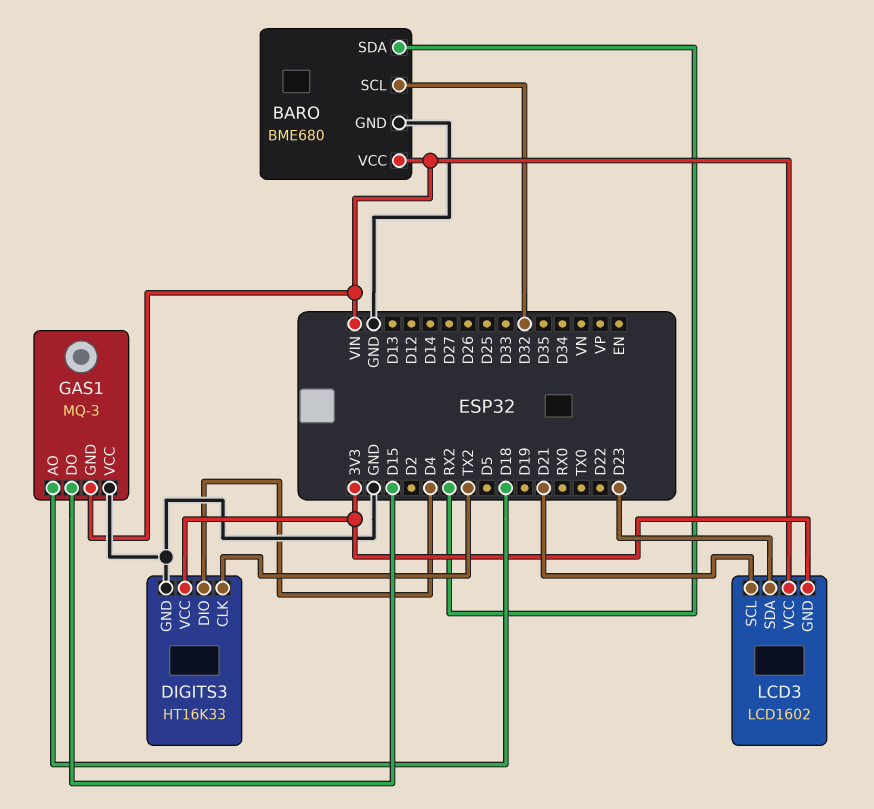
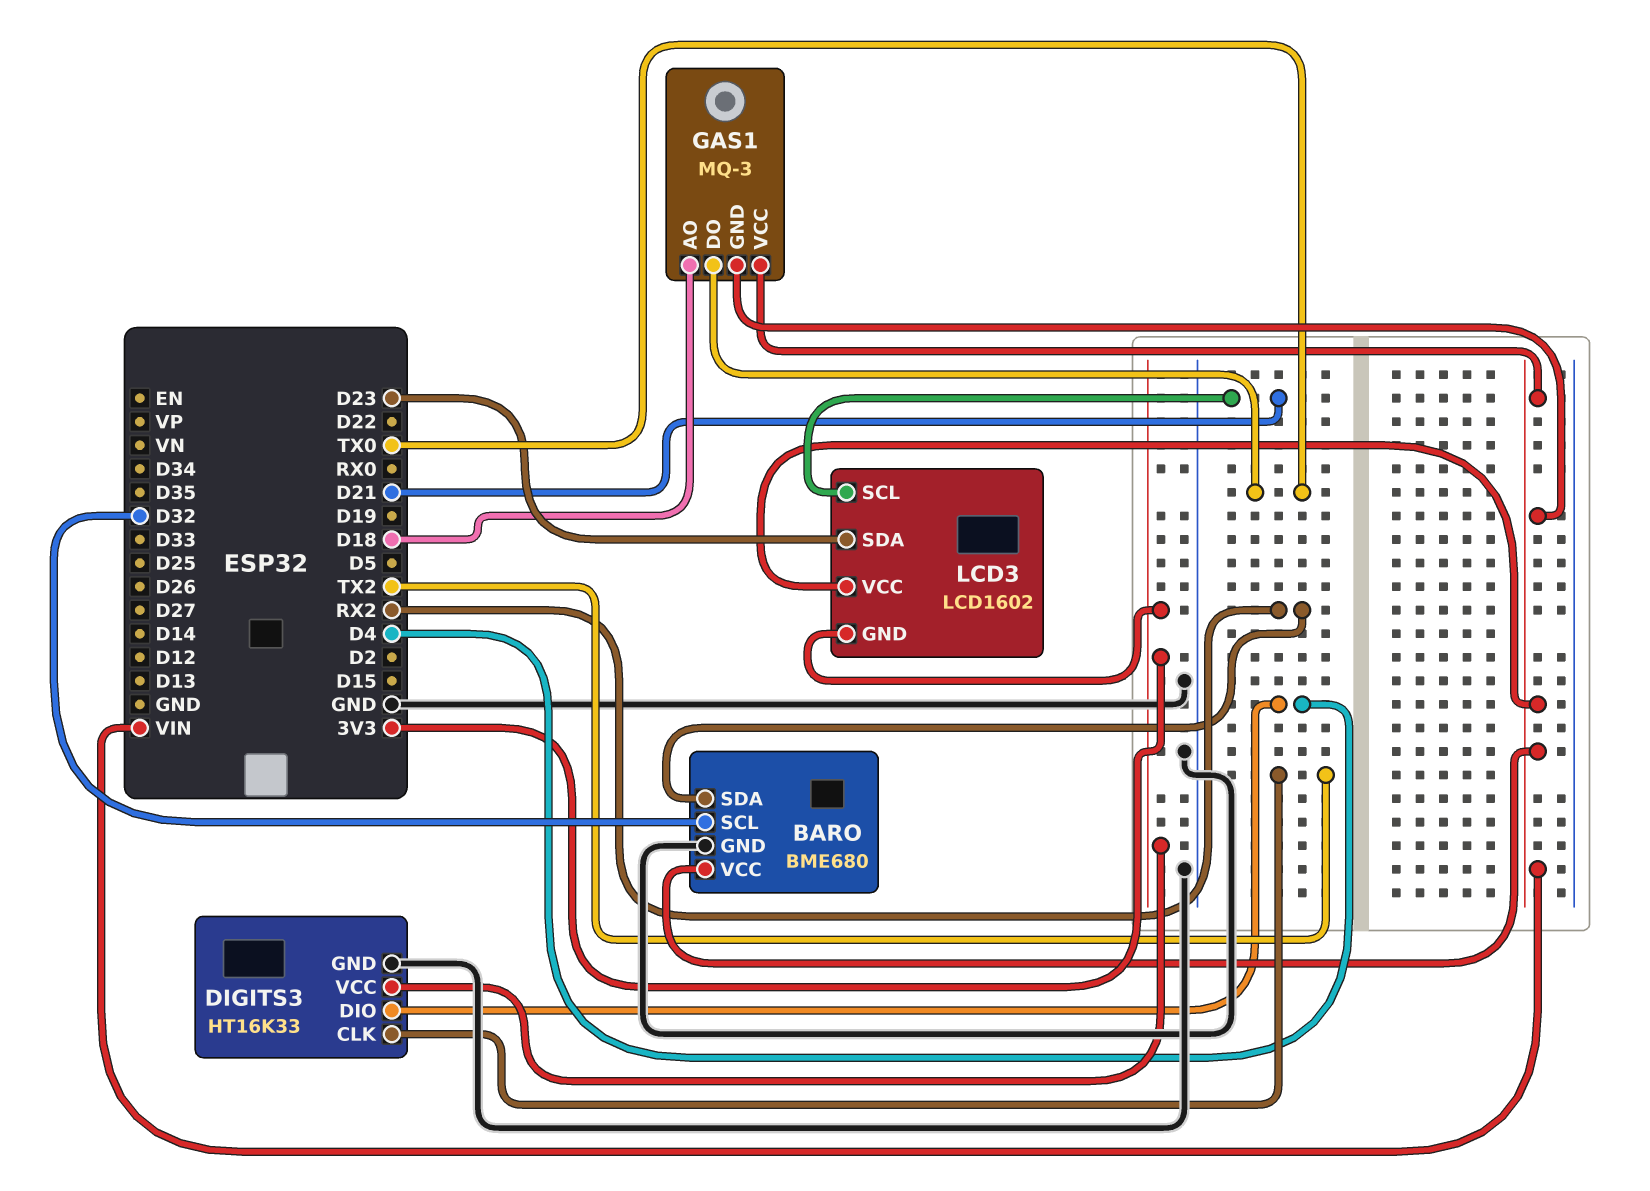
GAS1 pin DO: D15 -> TX0
GAS1 pin VCC: GND -> VIN

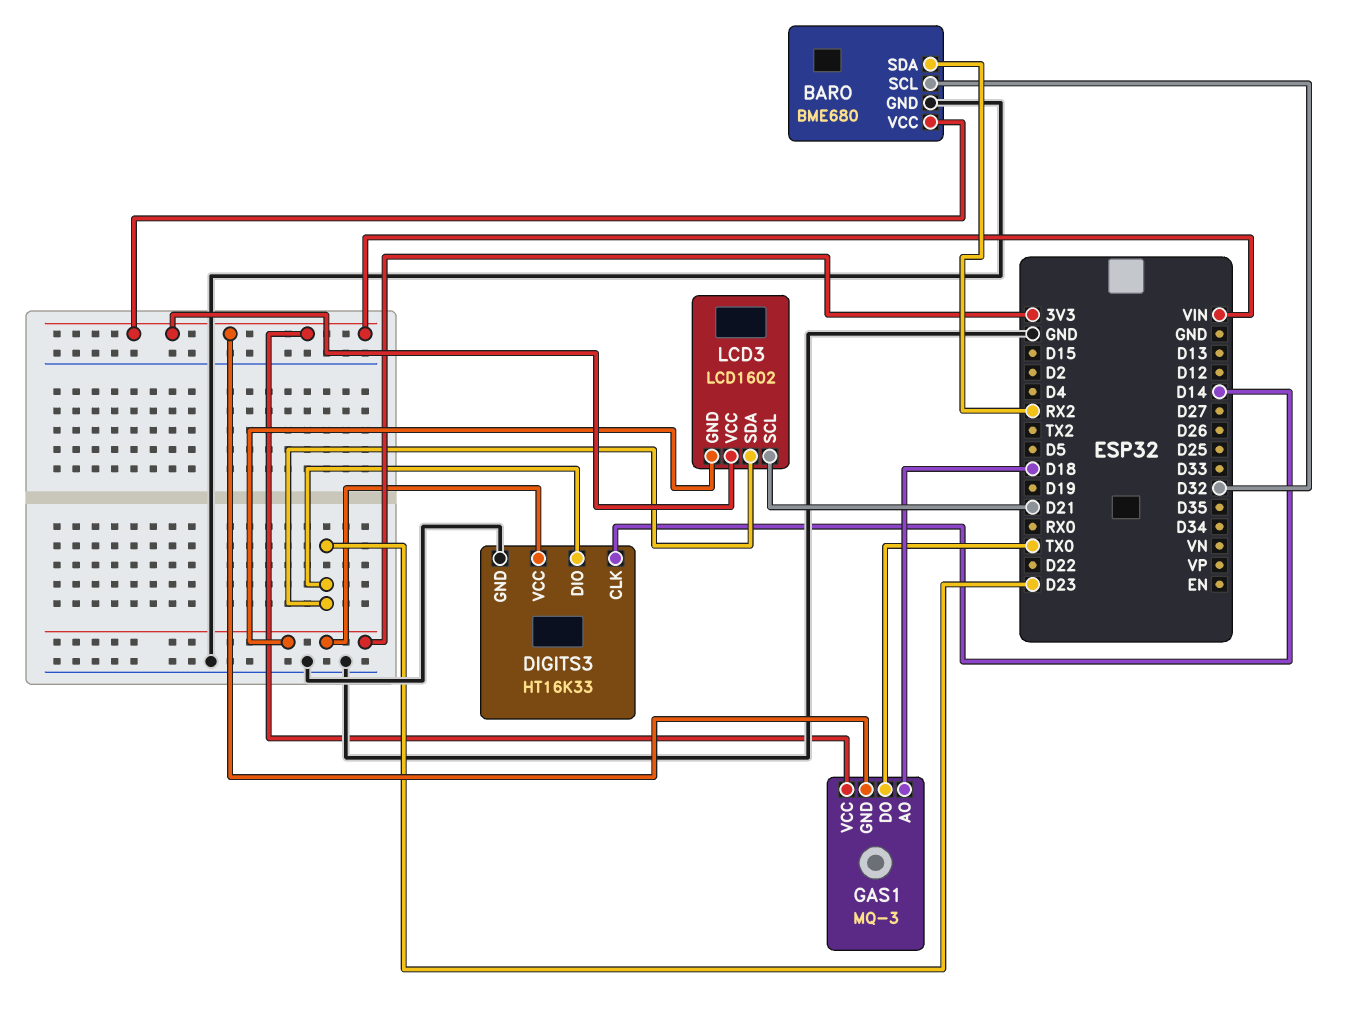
DIGITS3 pin CLK: TX2 -> D14
DIGITS3 pin DIO: D4 -> D23

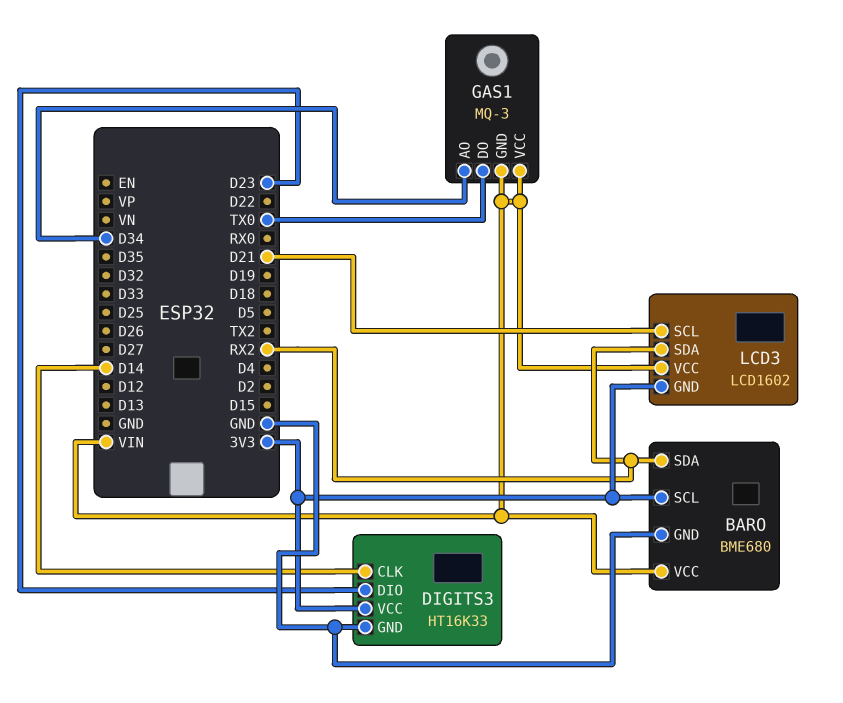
BARO pin SCL: D32 -> 3V3
GAS1 pin AO: D18 -> D34
LCD3 pin SDA: D23 -> RX2

